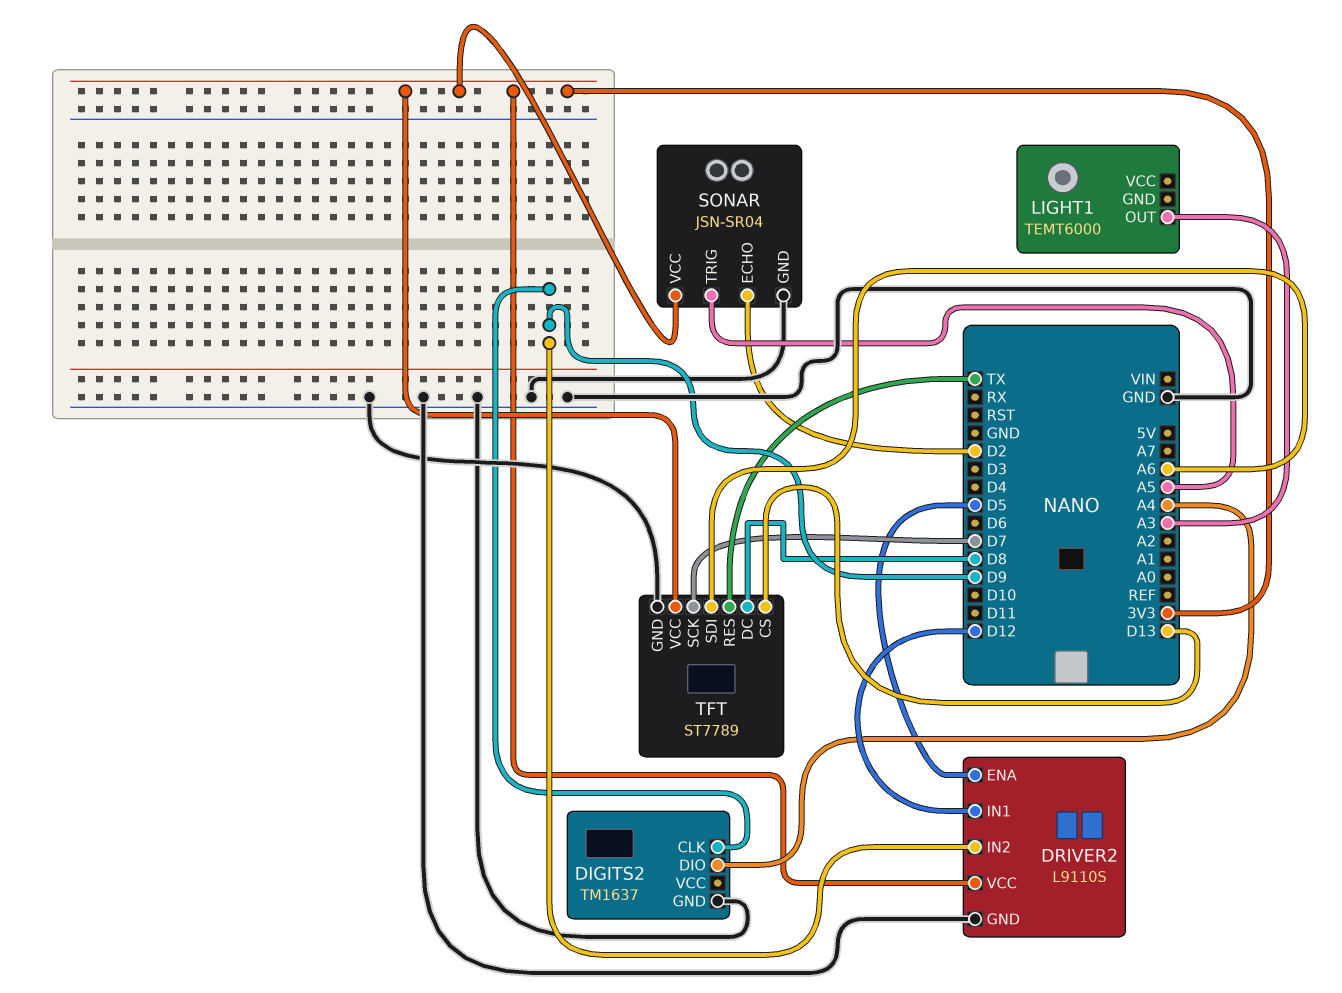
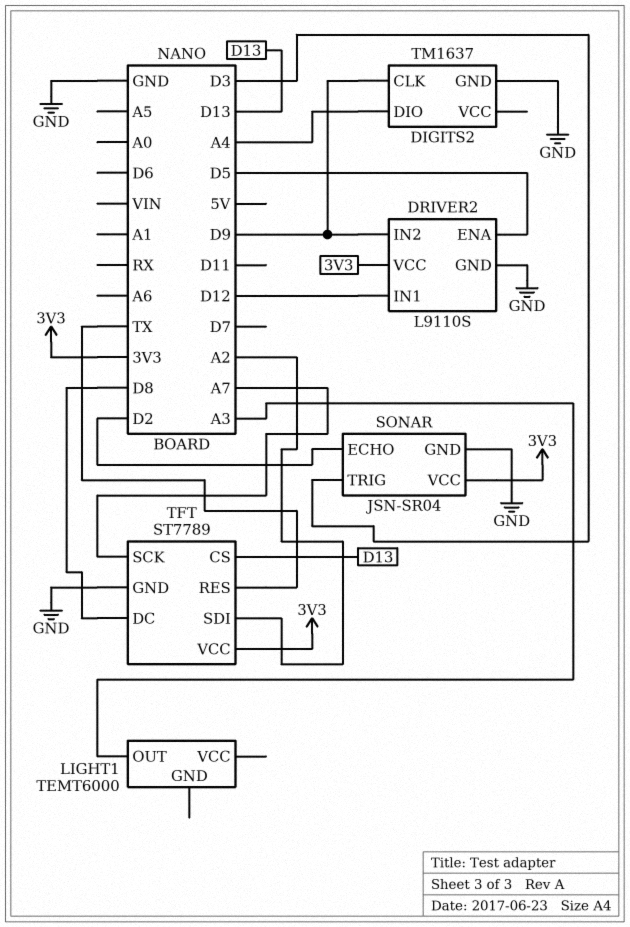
SONAR pin TRIG: A5 -> D3
TFT pin SCK: D7 -> A7
TFT pin SDI: A6 -> A2

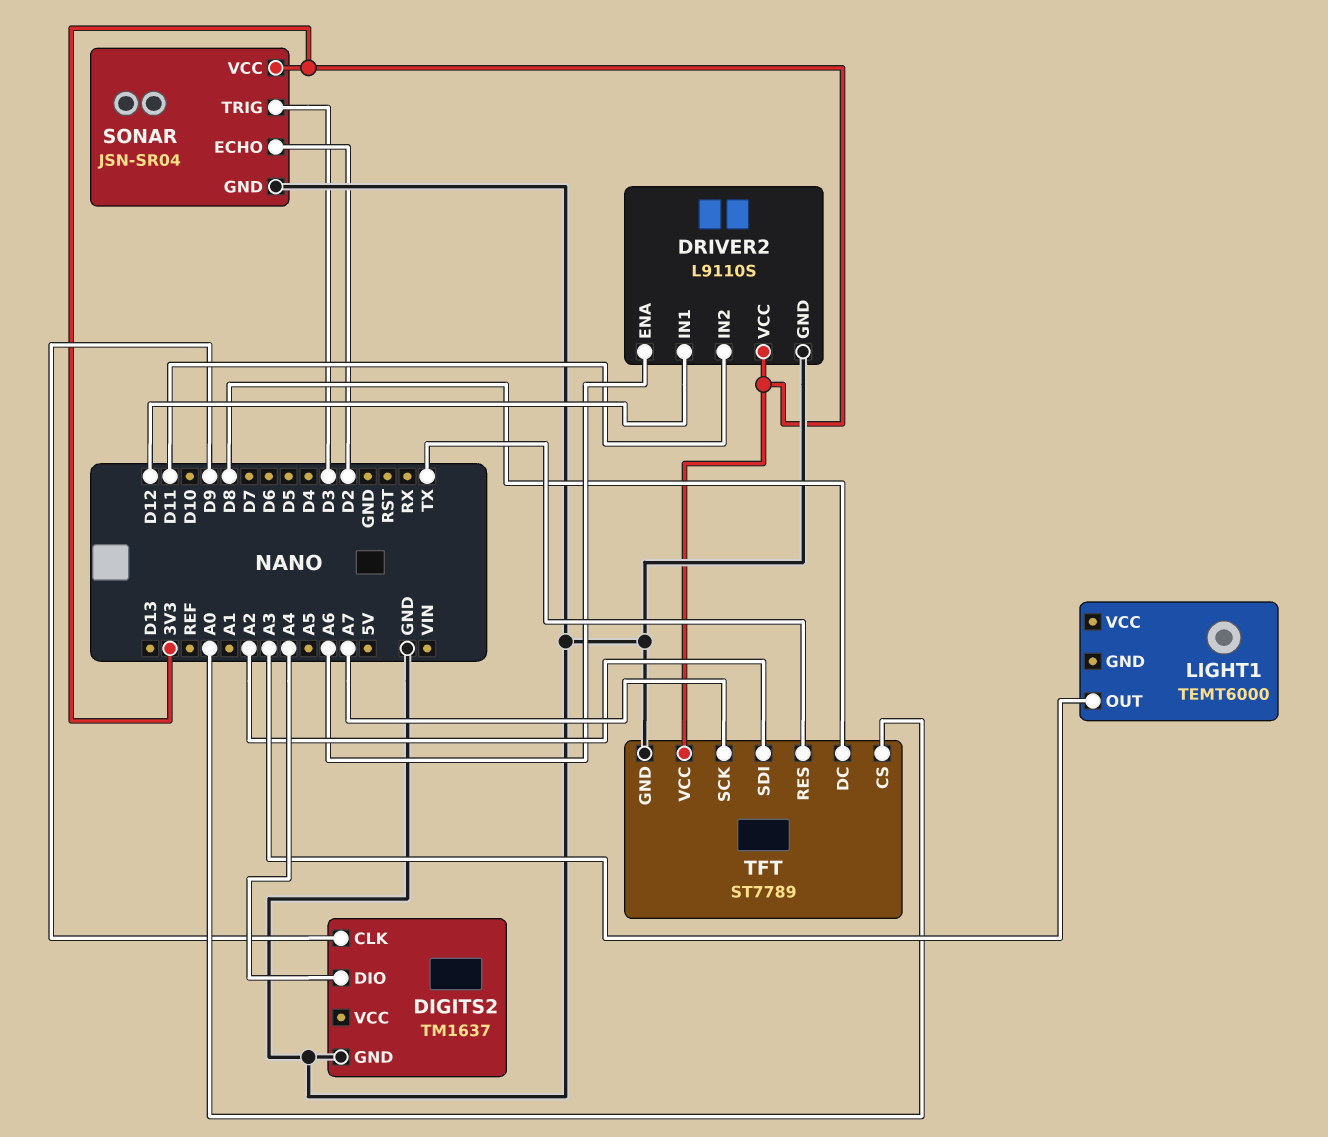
DRIVER2 pin ENA: D5 -> A6
DRIVER2 pin IN2: D9 -> D11
TFT pin CS: D13 -> A0

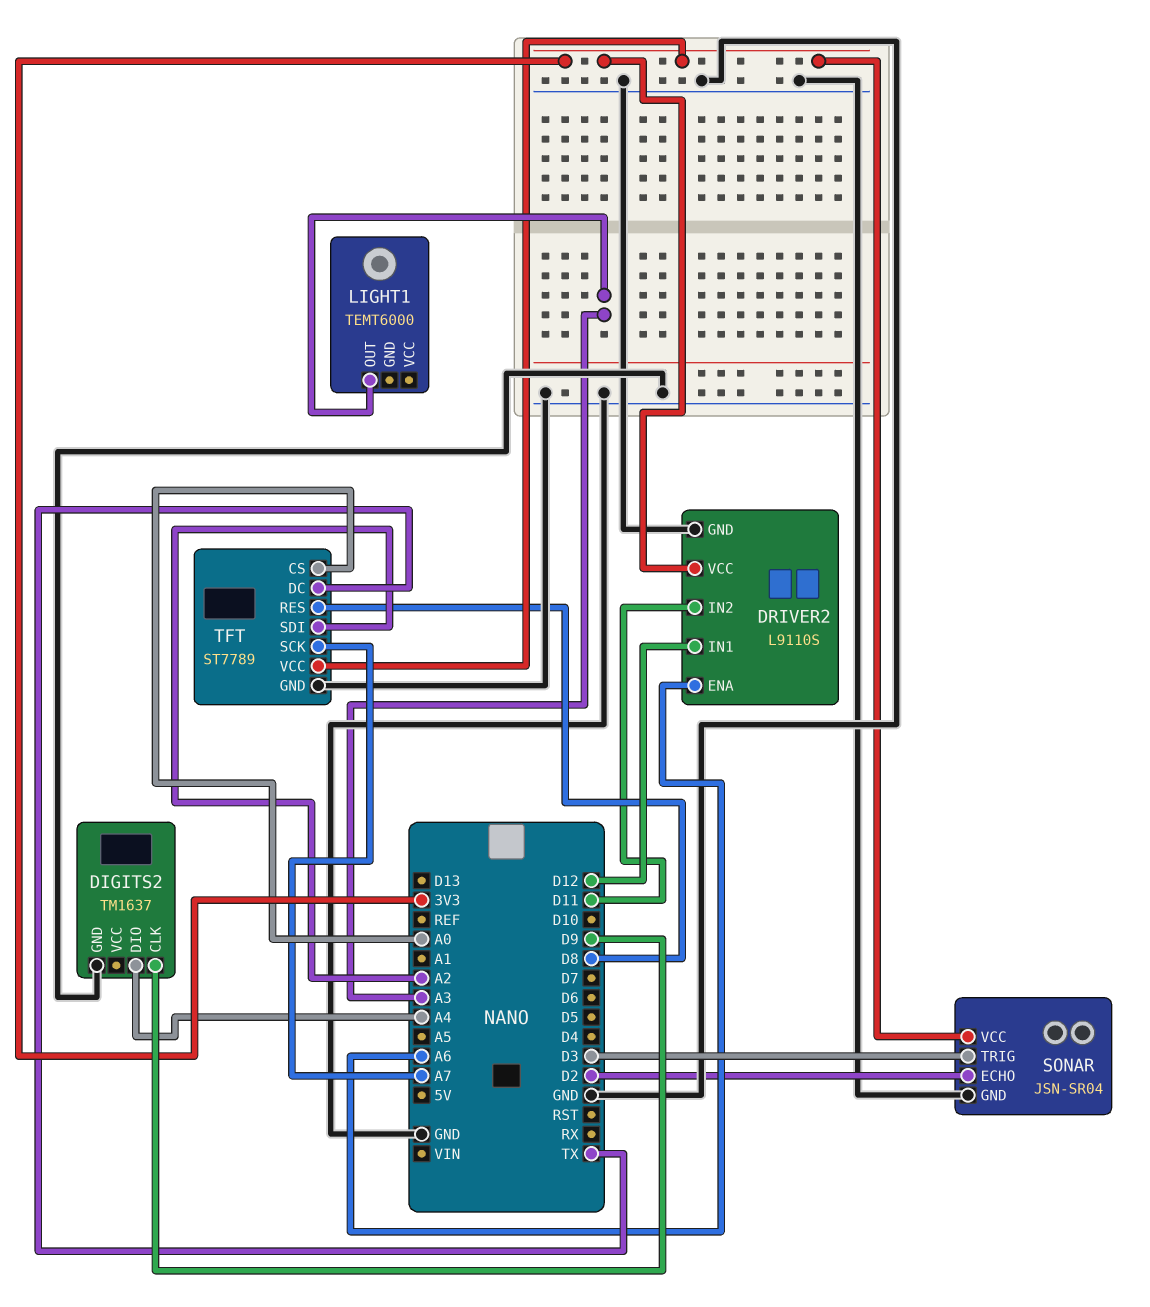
TFT pin DC: D8 -> TX
TFT pin RES: TX -> D8

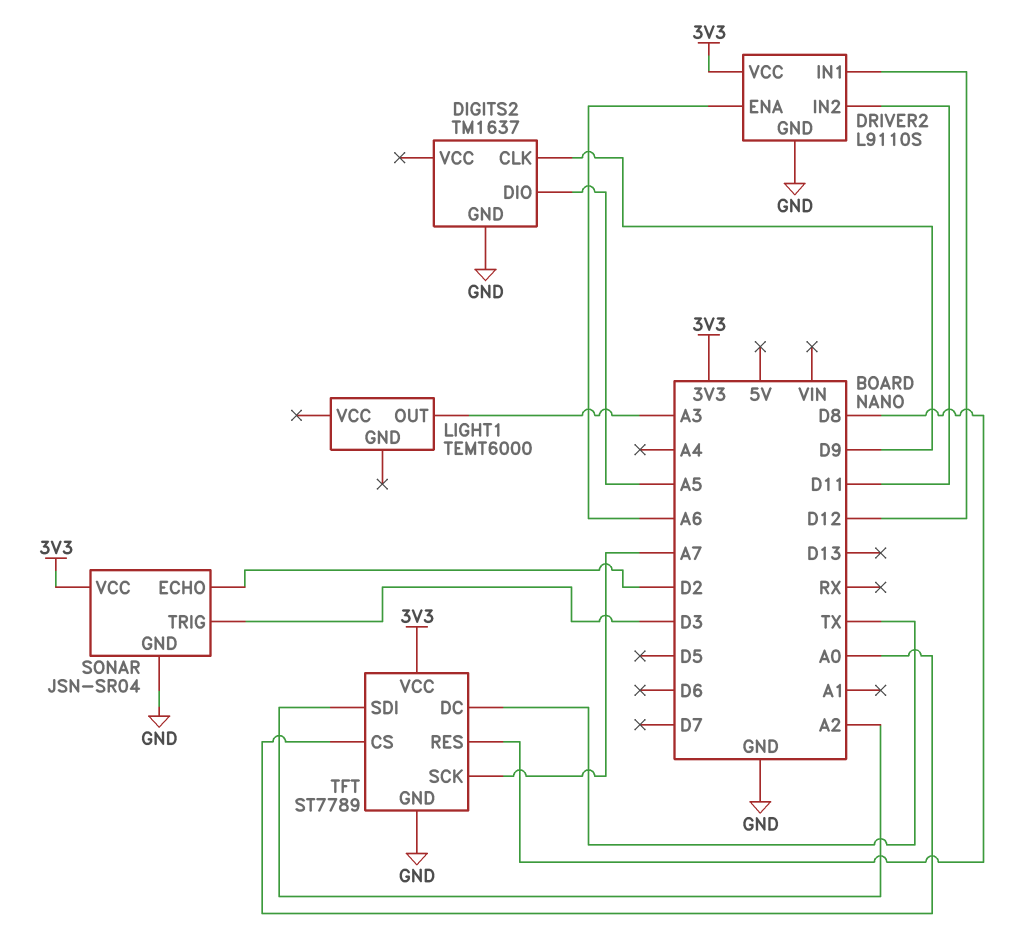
DIGITS2 pin DIO: A4 -> A5

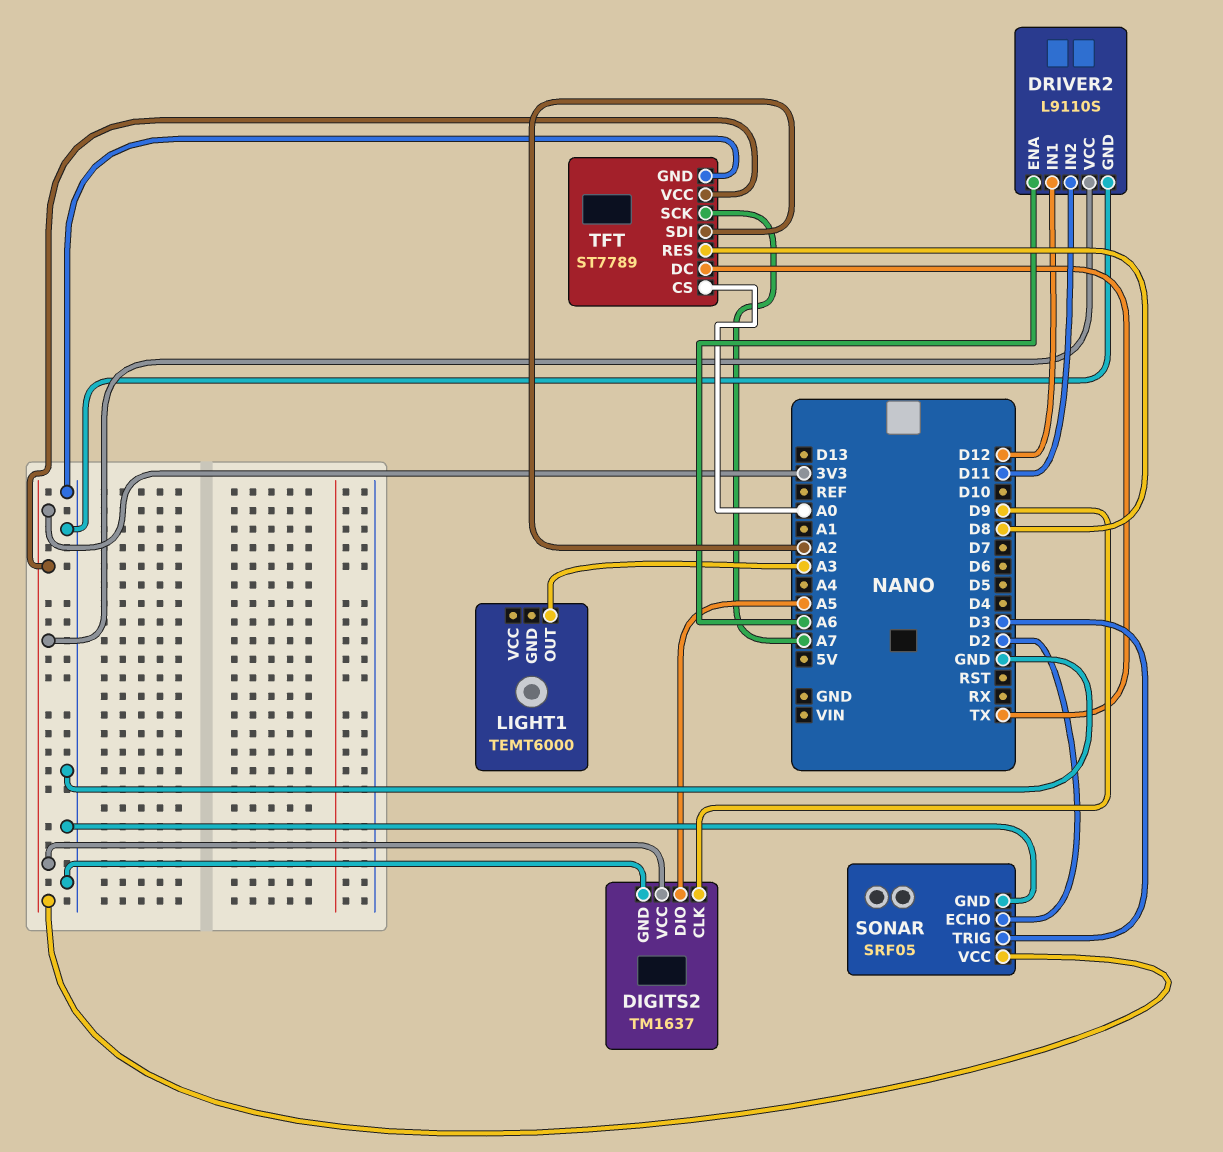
DIGITS2 pin VCC: none -> 3V3
SONAR: JSN-SR04 -> SRF05

